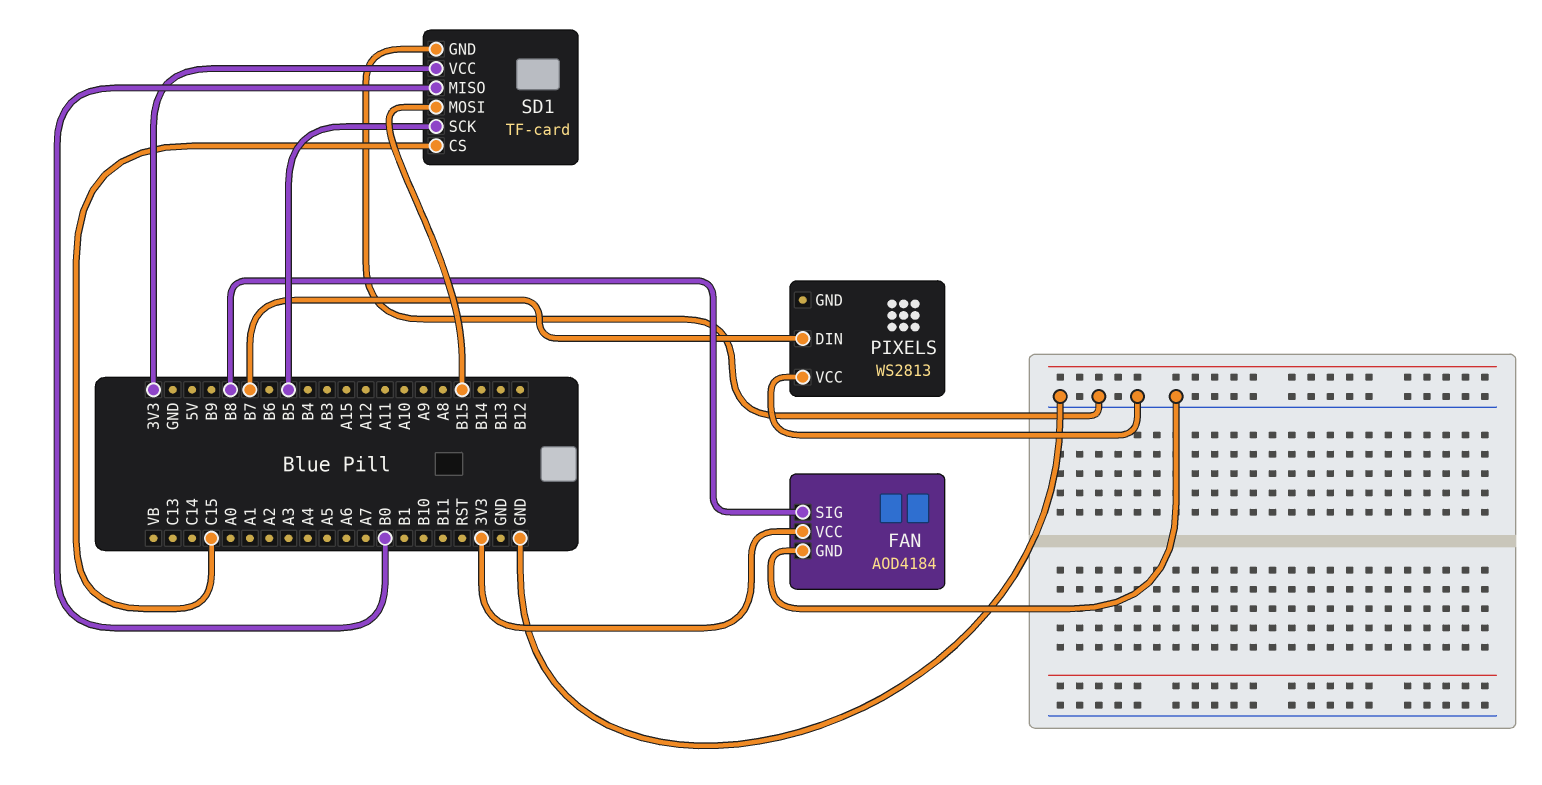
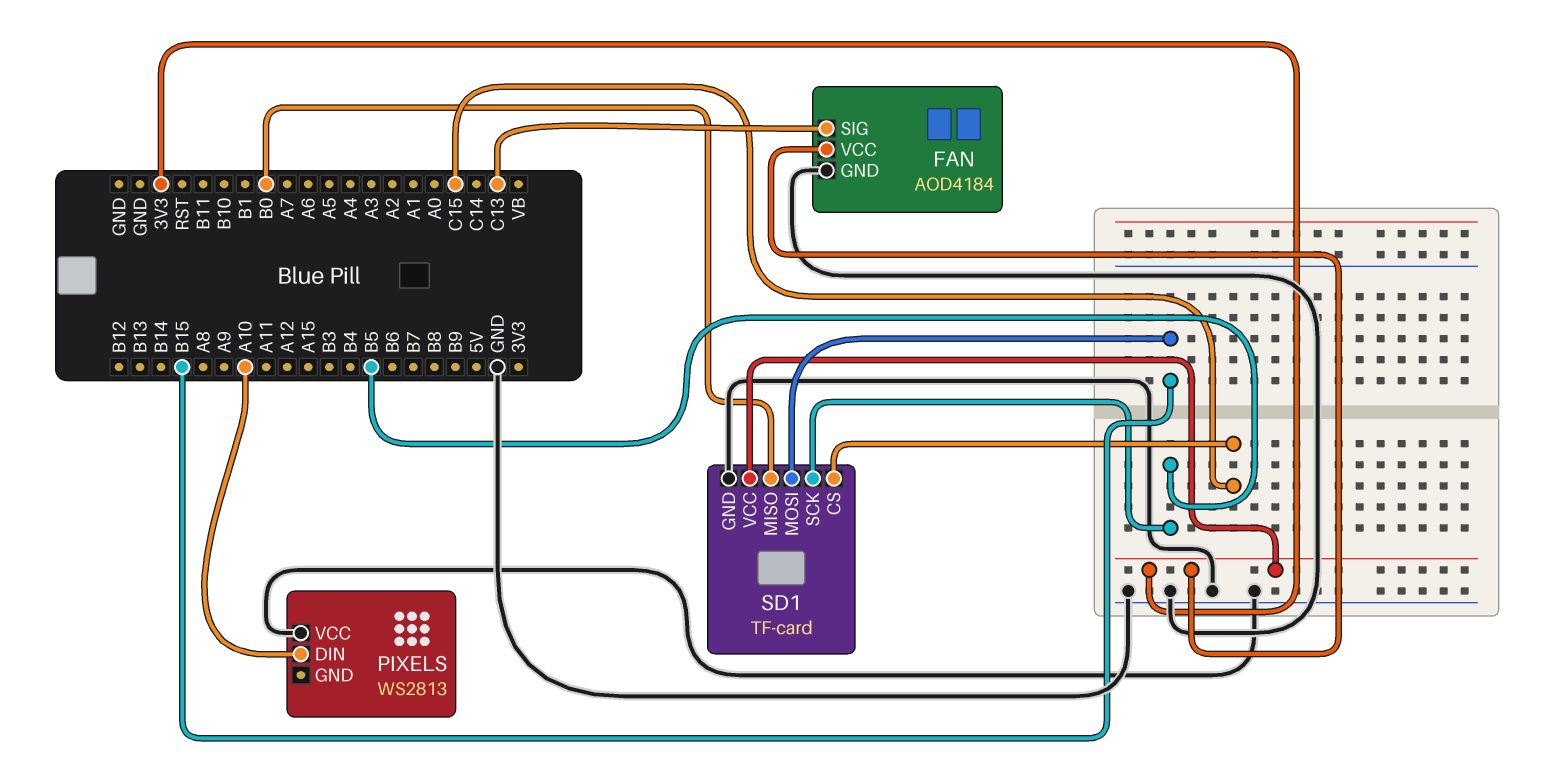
FAN pin SIG: B8 -> C13
PIXELS pin DIN: B7 -> A10

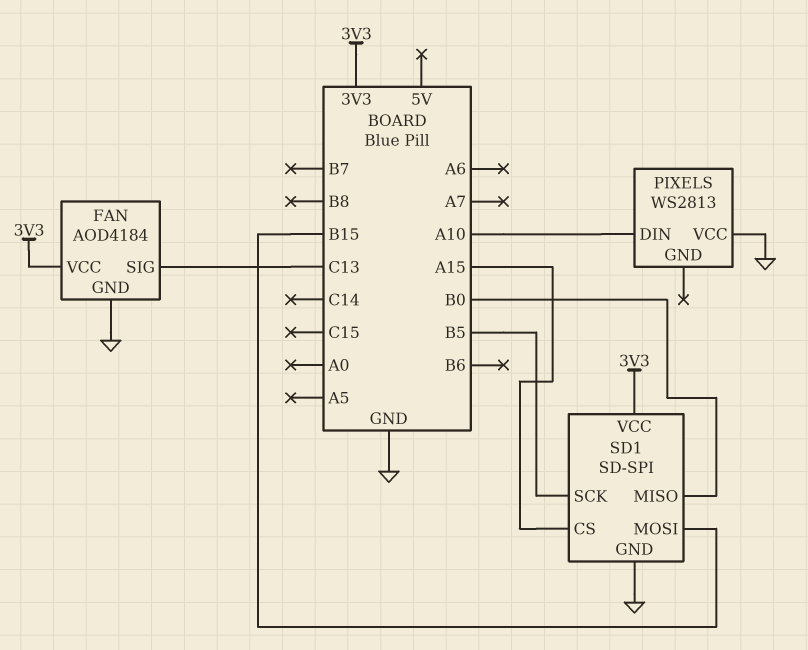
SD1: TF-card -> SD-SPI
SD1 pin CS: C15 -> A15

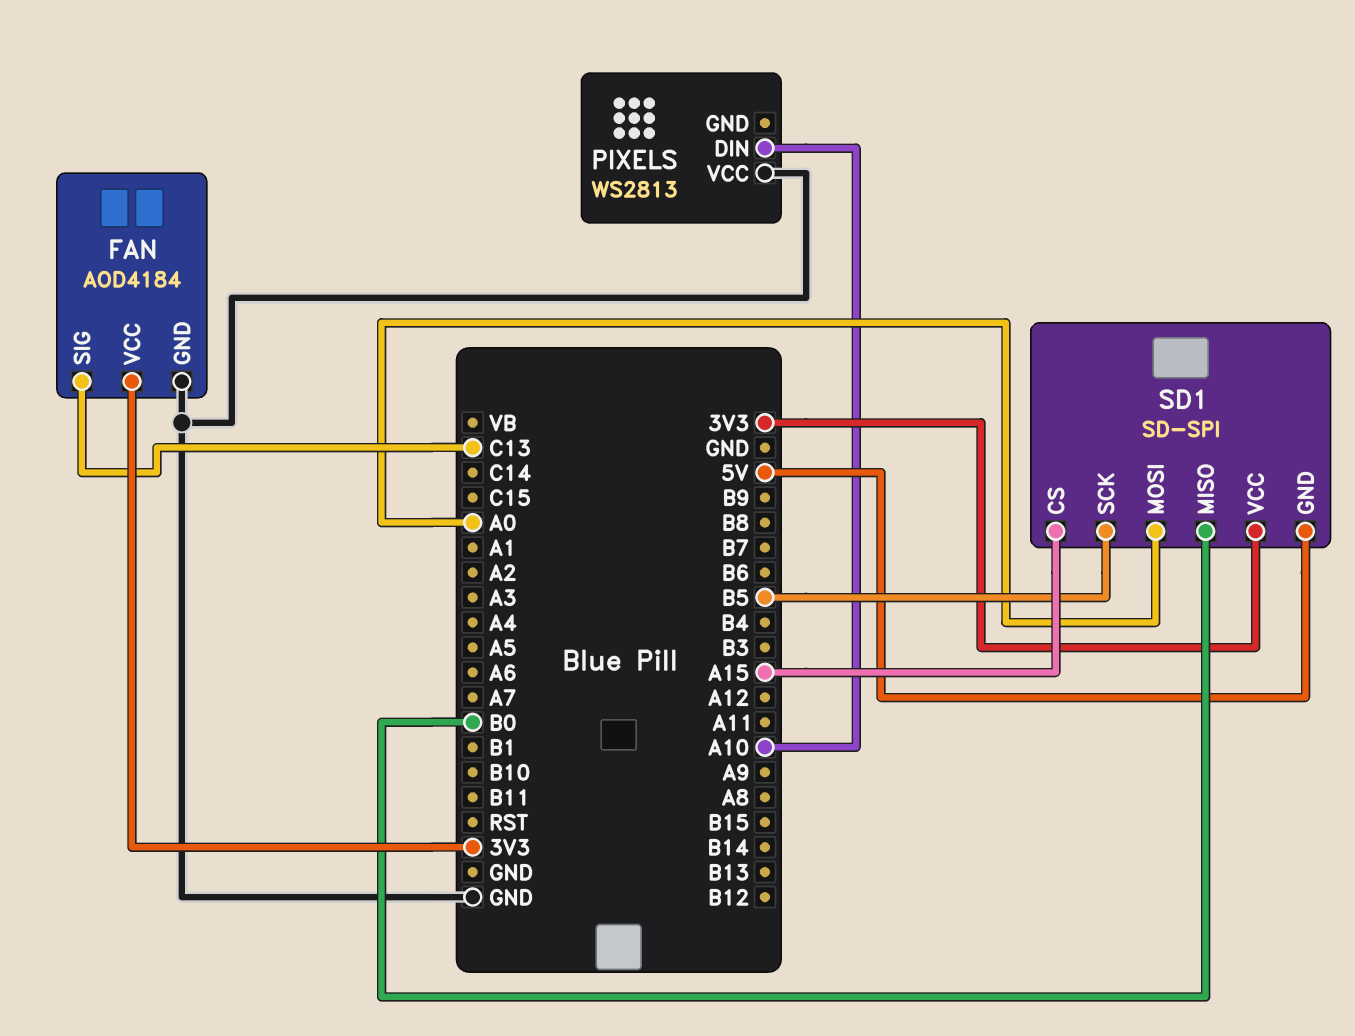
SD1 pin GND: GND -> 5V
SD1 pin MOSI: B15 -> A0

